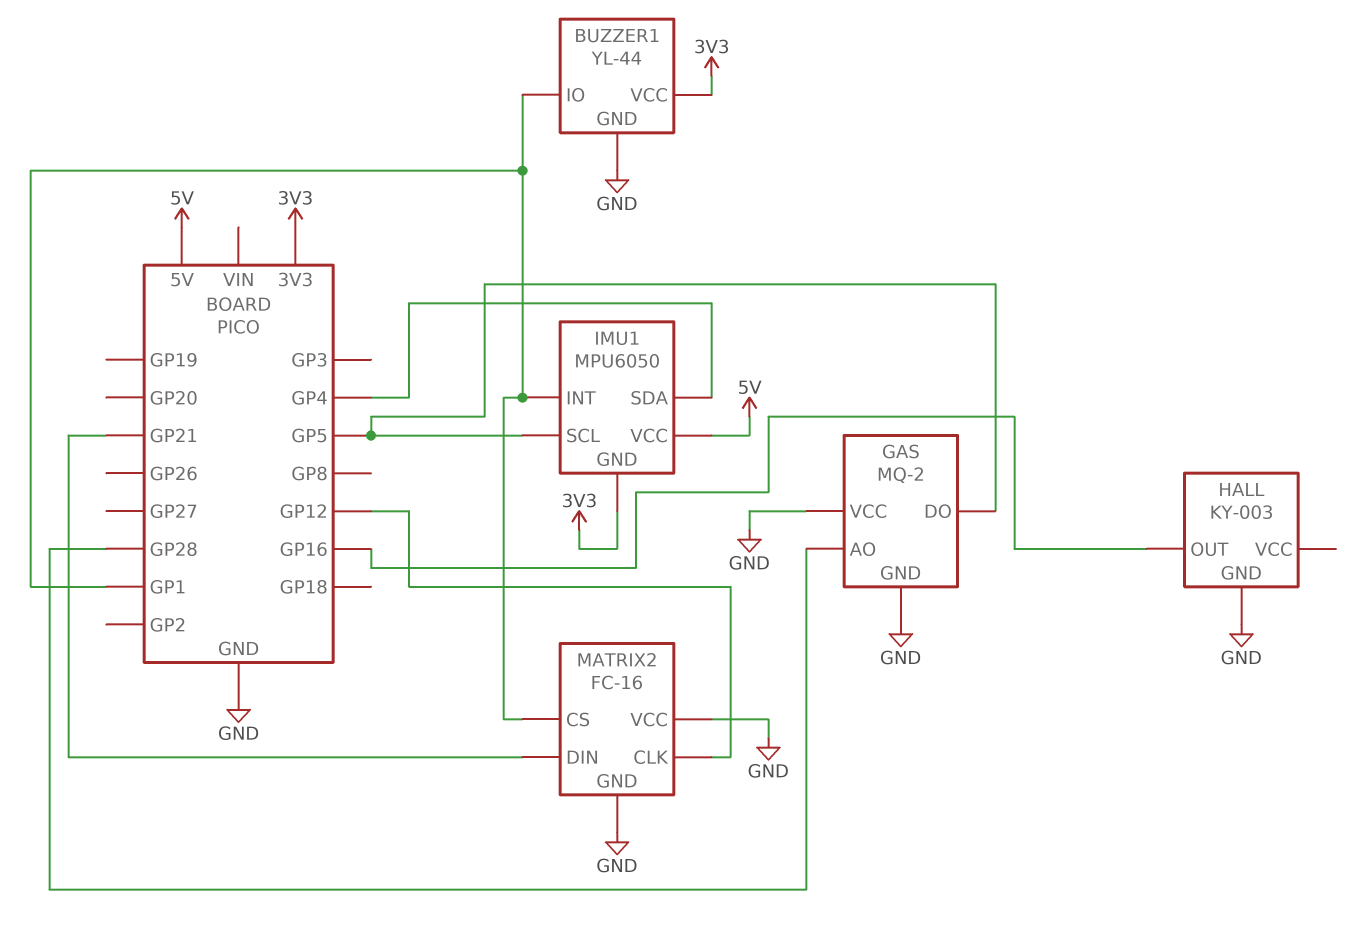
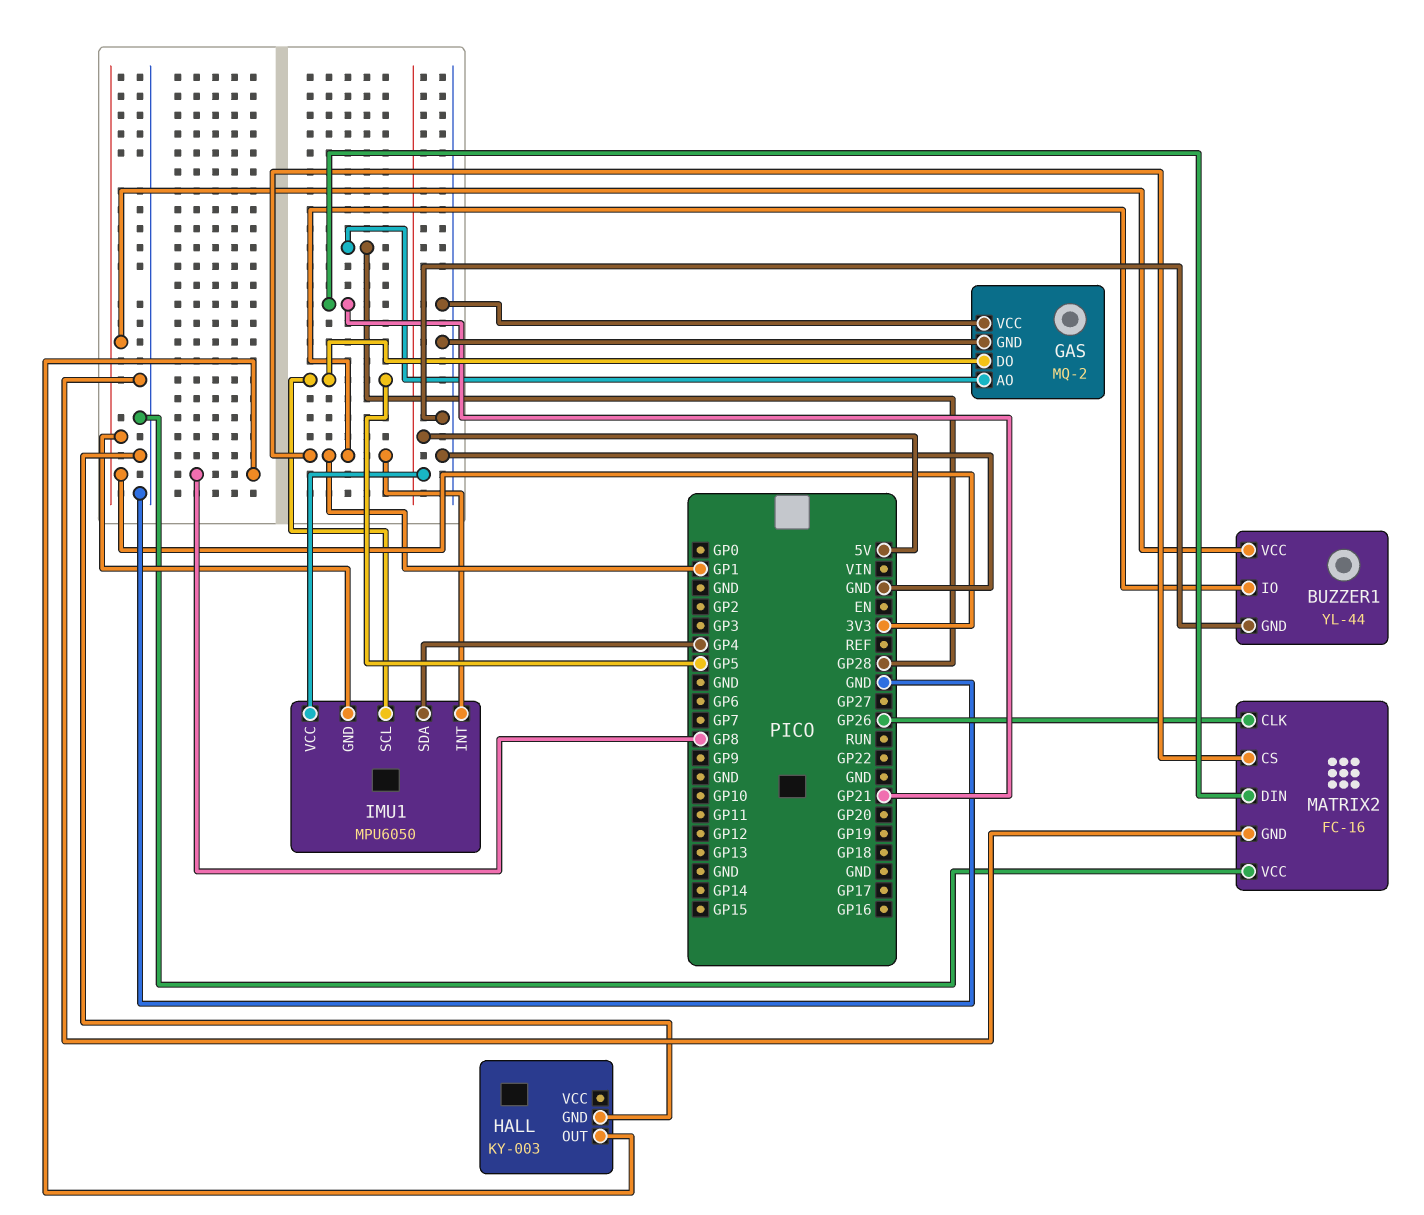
HALL pin OUT: GP16 -> GP8
MATRIX2 pin CLK: GP12 -> GP26

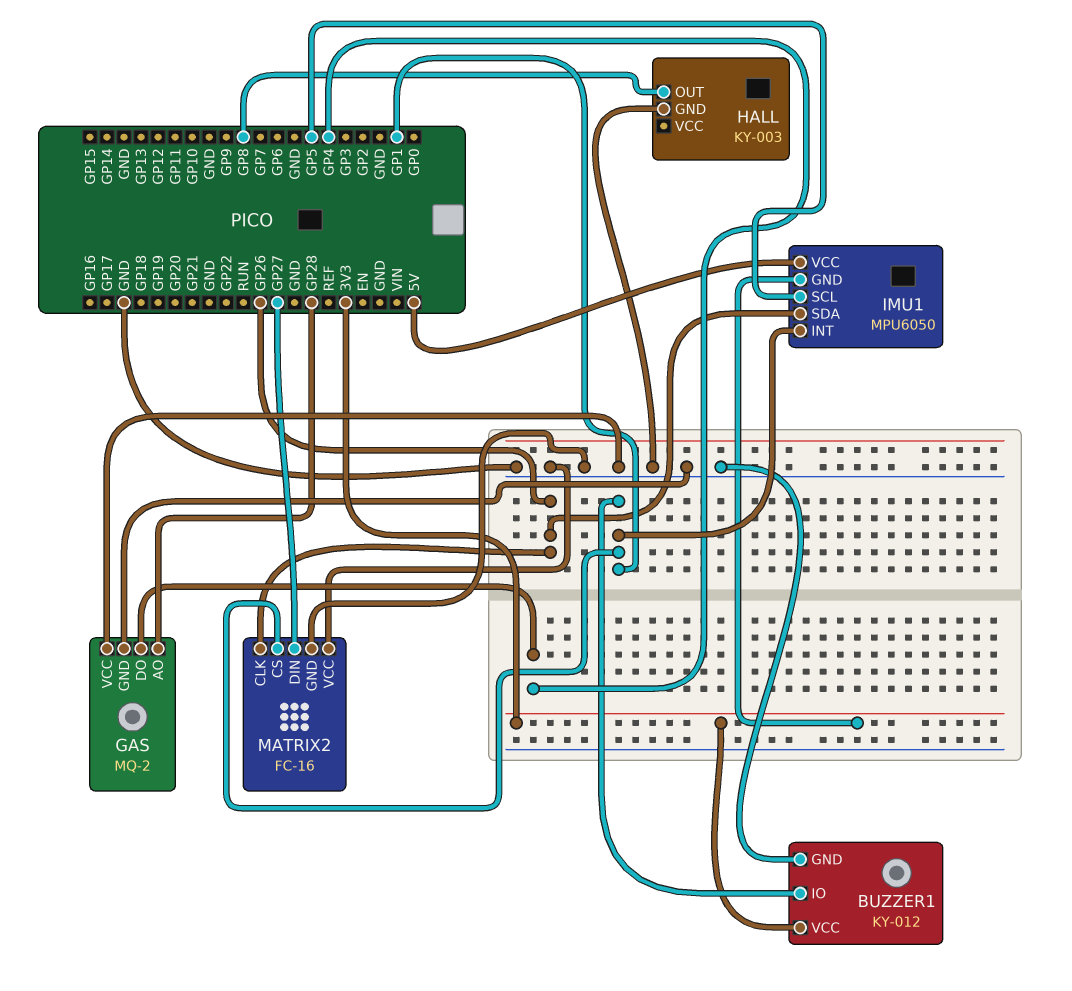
BUZZER1: YL-44 -> KY-012
GAS pin DO: GP5 -> GP4
IMU1 pin SDA: GP4 -> GP26
MATRIX2 pin DIN: GP21 -> GP27

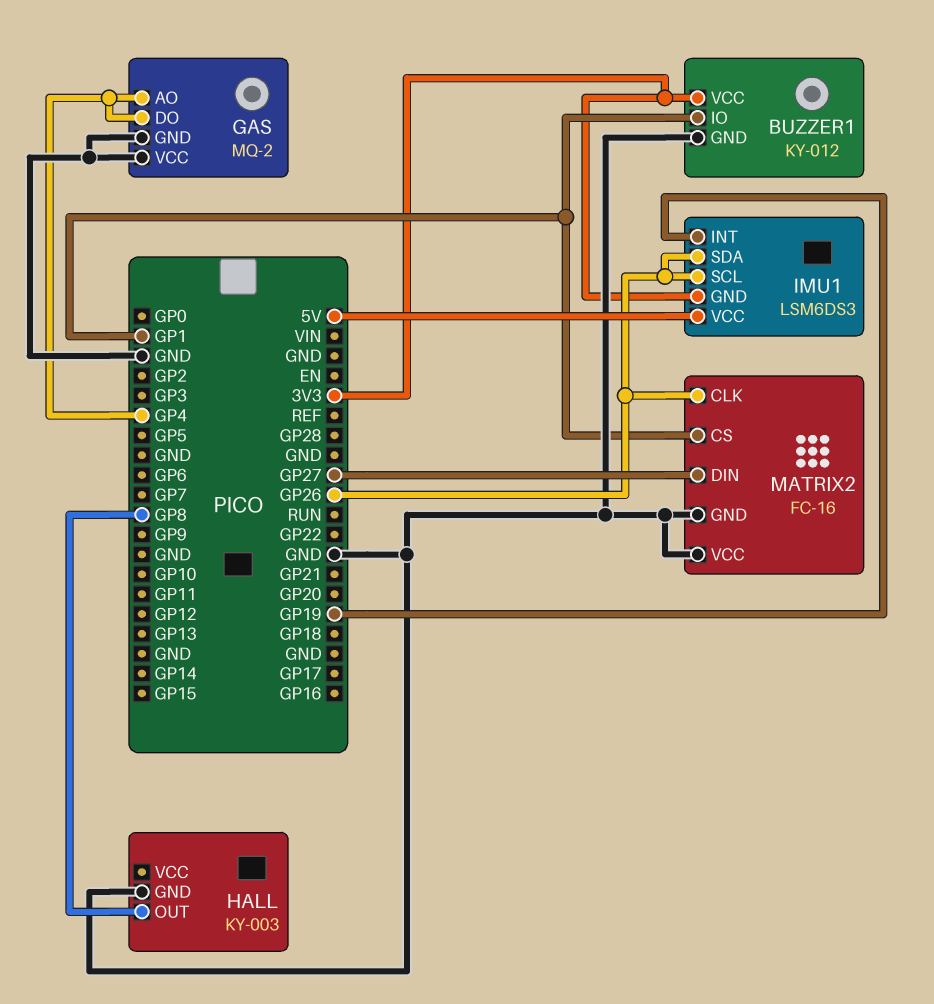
GAS pin AO: GP28 -> GP4
IMU1: MPU6050 -> LSM6DS3
IMU1 pin INT: GP1 -> GP19
IMU1 pin SCL: GP5 -> GP26

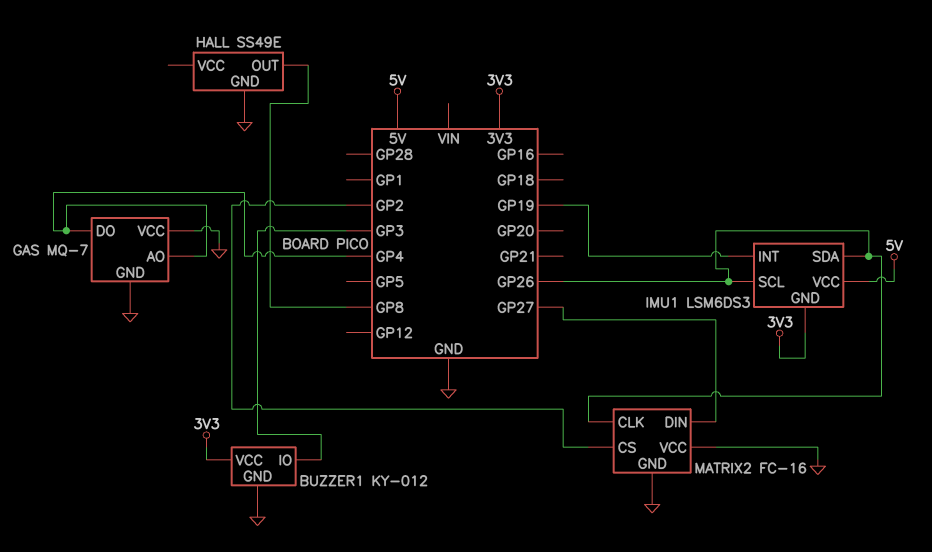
BUZZER1 pin IO: GP1 -> GP3
GAS: MQ-2 -> MQ-7
HALL: KY-003 -> SS49E
MATRIX2 pin CS: GP1 -> GP2

